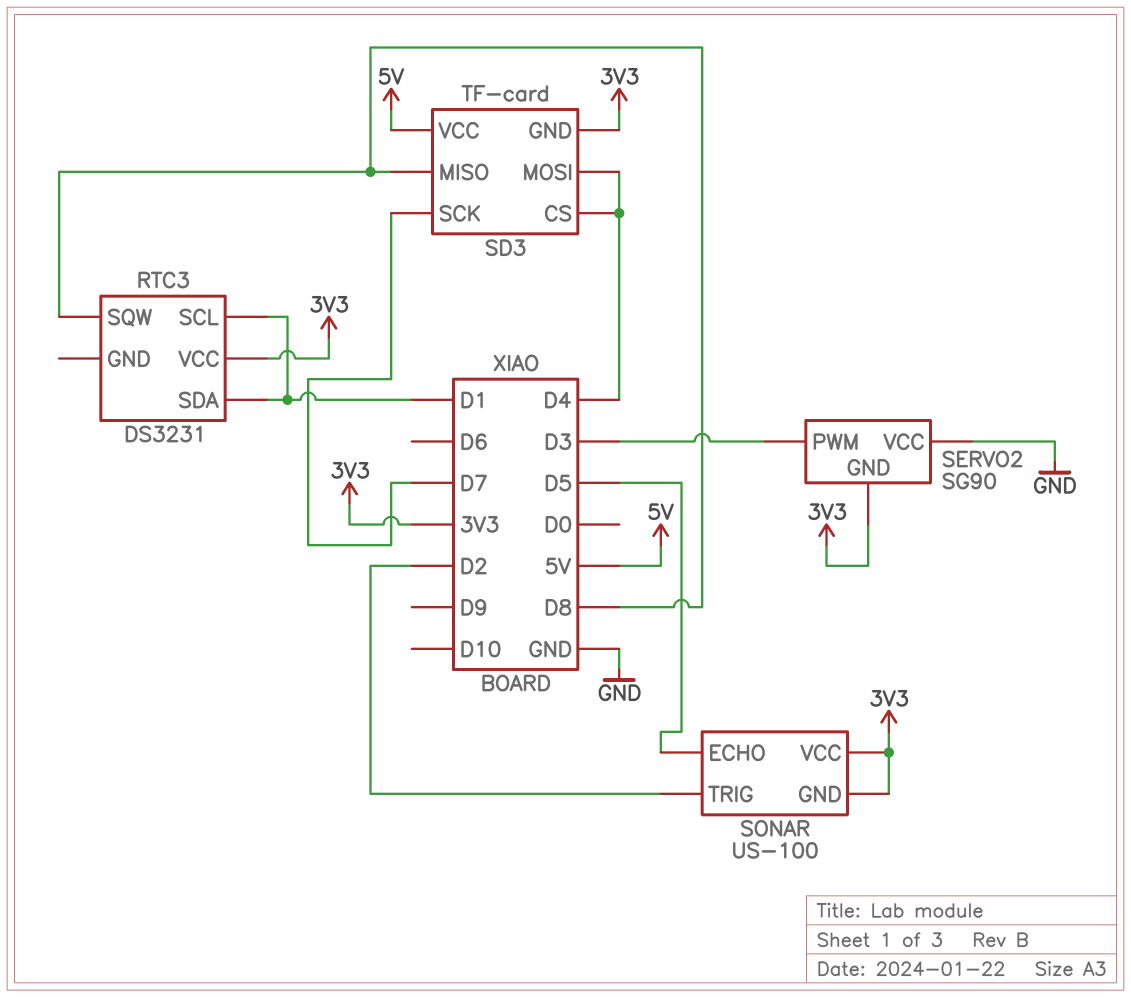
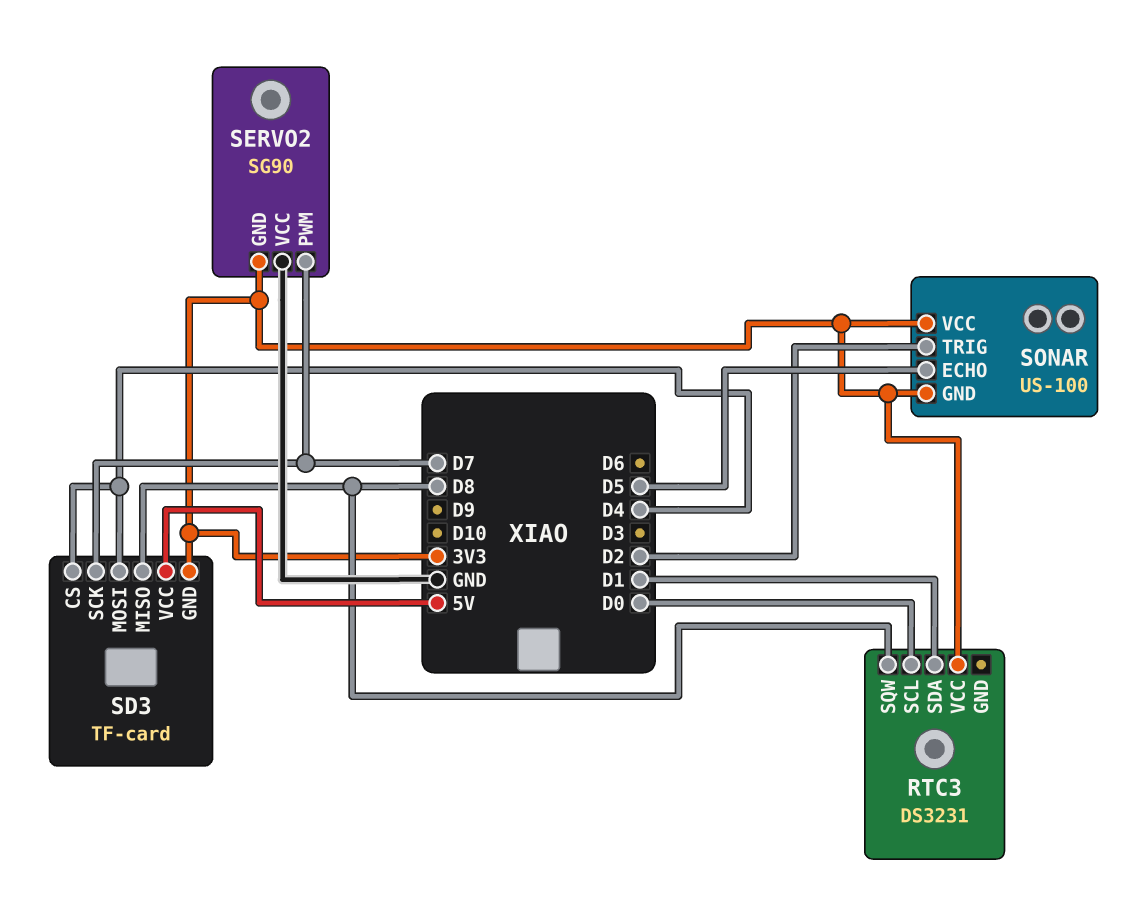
RTC3 pin SCL: D1 -> D0
SERVO2 pin PWM: D3 -> D7

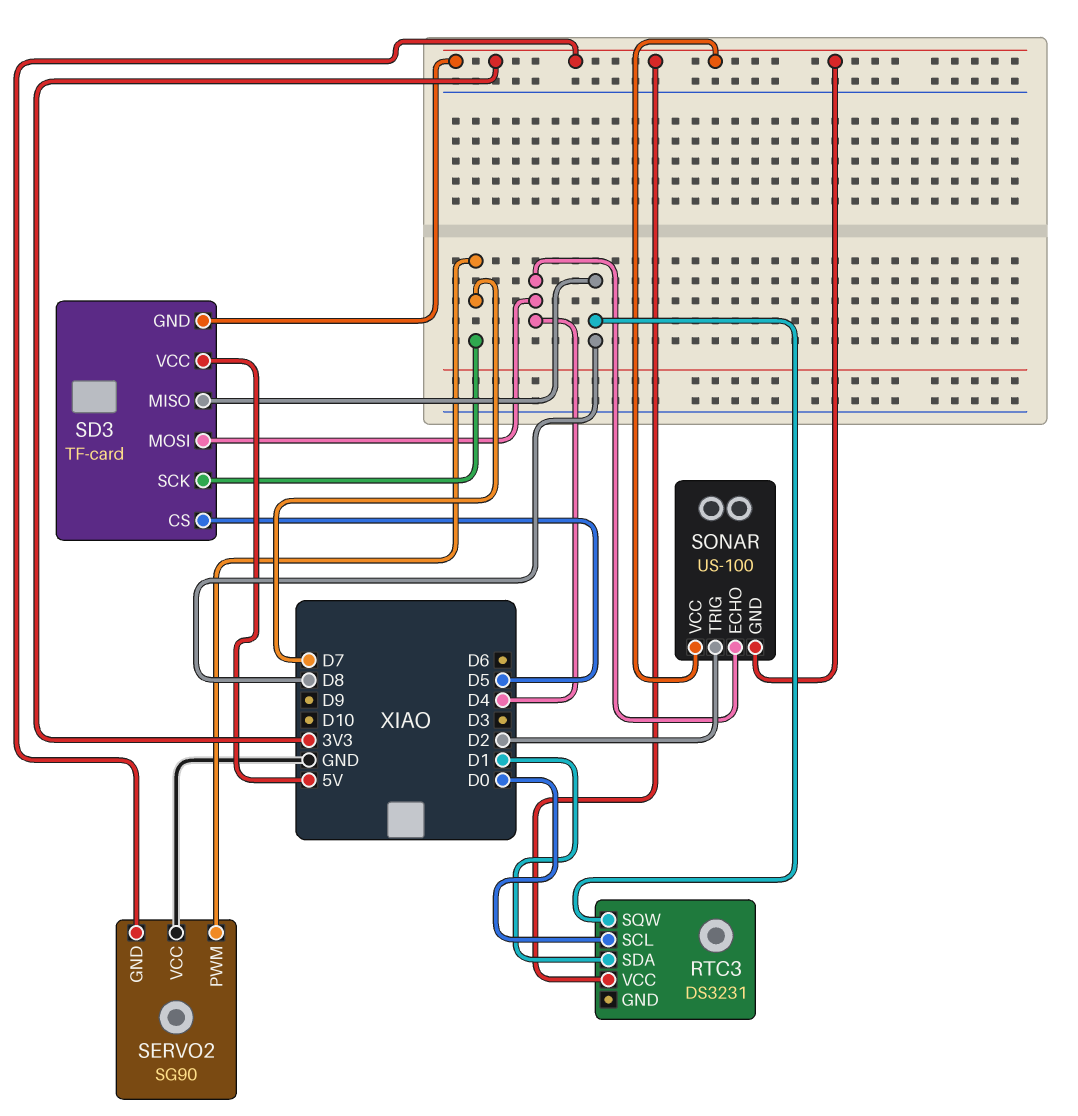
SD3 pin CS: D4 -> D5
SONAR pin ECHO: D5 -> D4

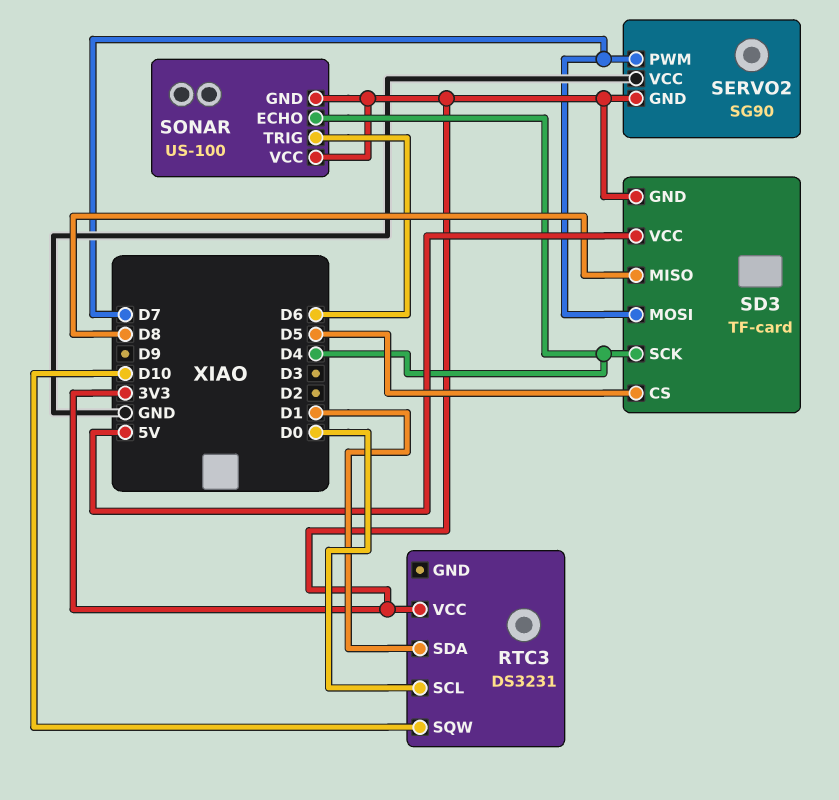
RTC3 pin SQW: D8 -> D10
SD3 pin MOSI: D4 -> D7
SD3 pin SCK: D7 -> D4
SONAR pin TRIG: D2 -> D6

